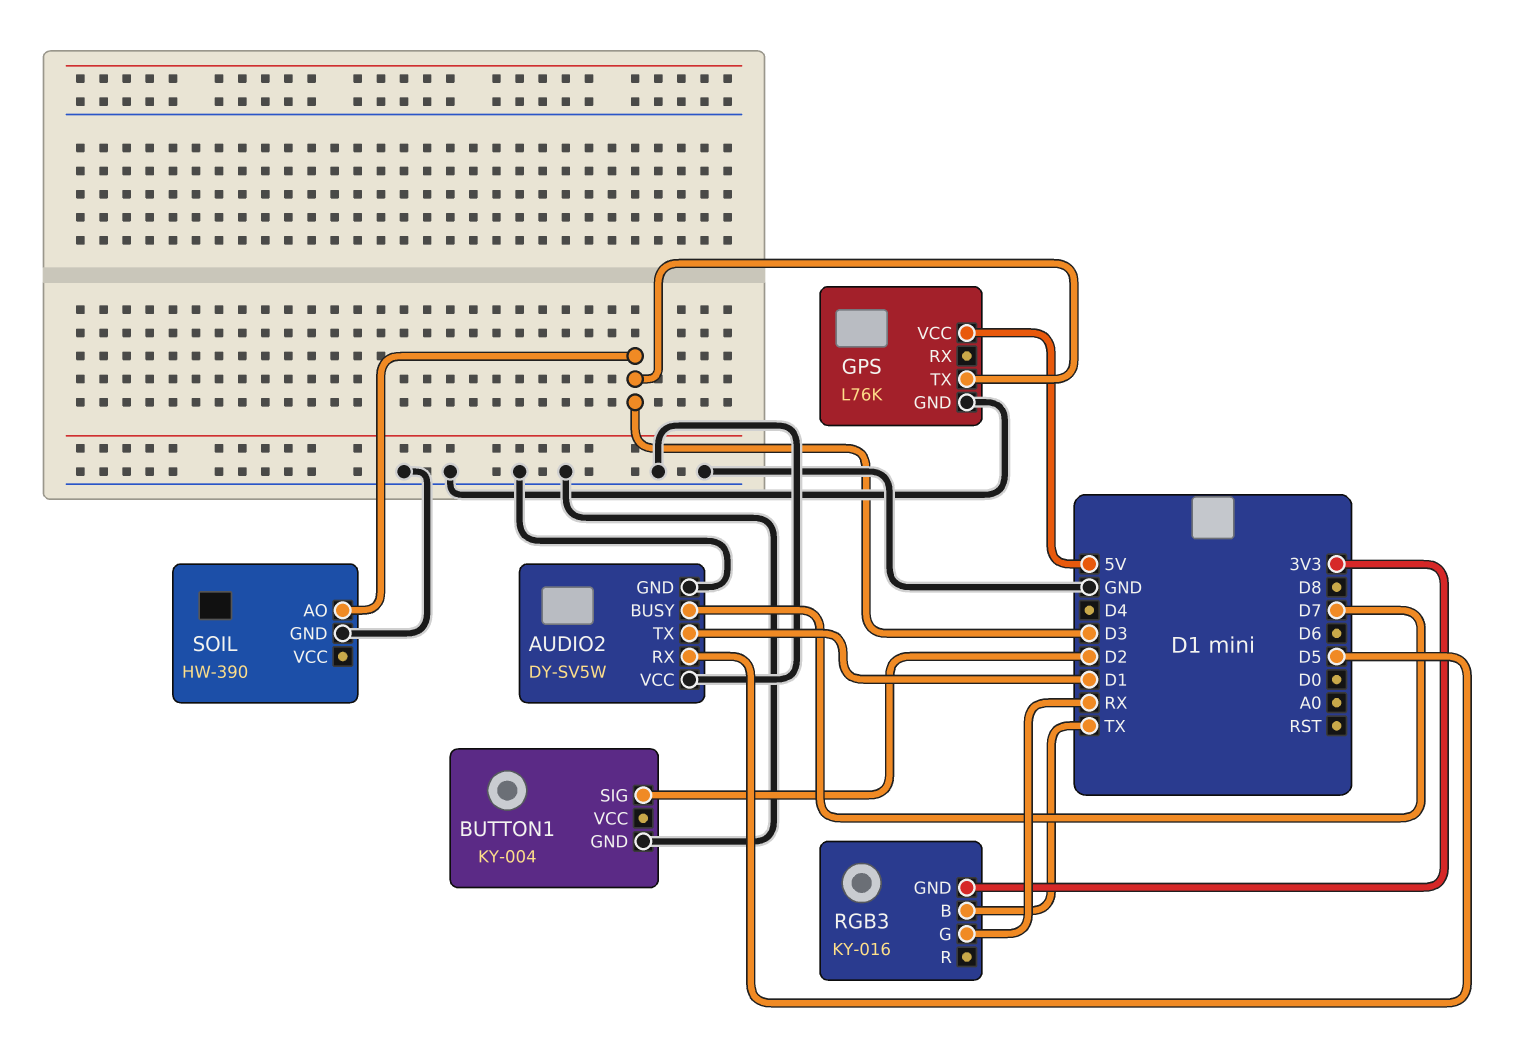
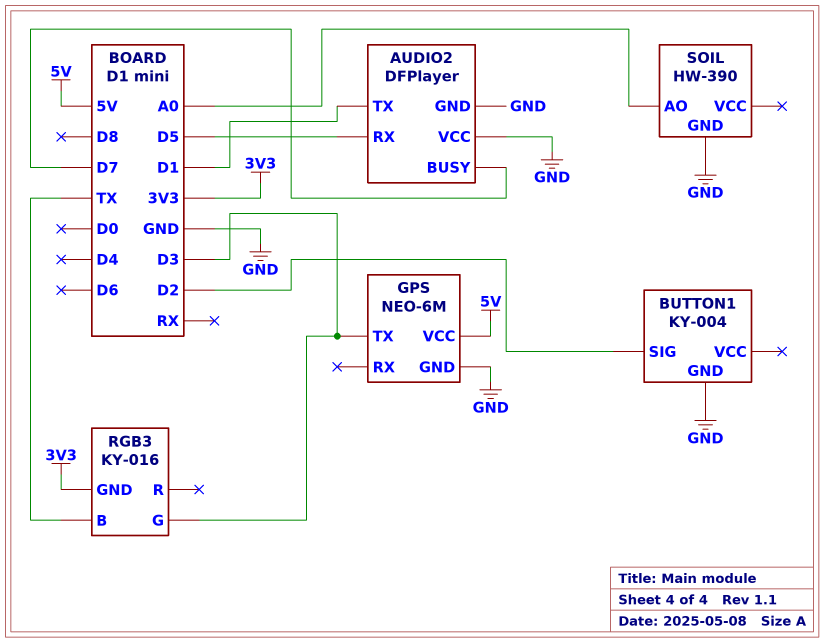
AUDIO2: DY-SV5W -> DFPlayer
GPS: L76K -> NEO-6M
RGB3 pin G: RX -> D3
SOIL pin AO: D3 -> A0

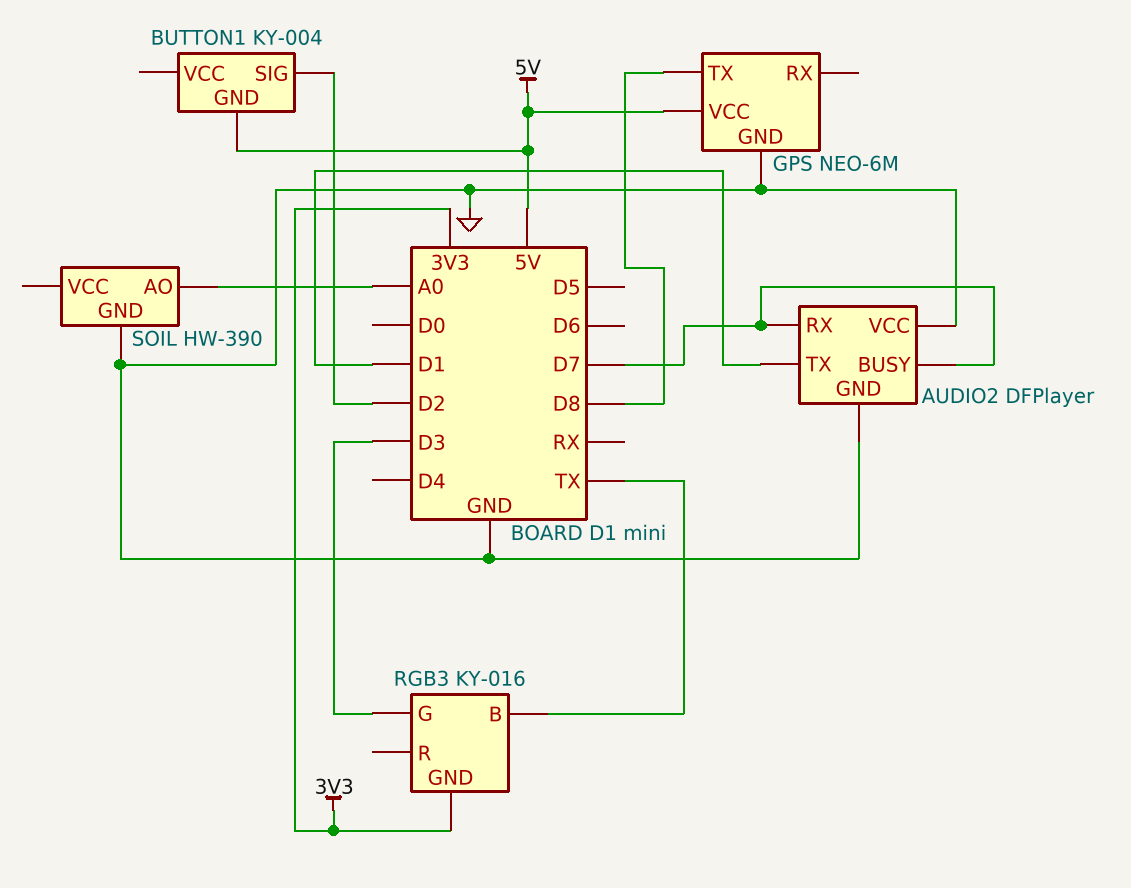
AUDIO2 pin RX: D5 -> D7
BUTTON1 pin GND: GND -> 5V
GPS pin TX: D3 -> D8

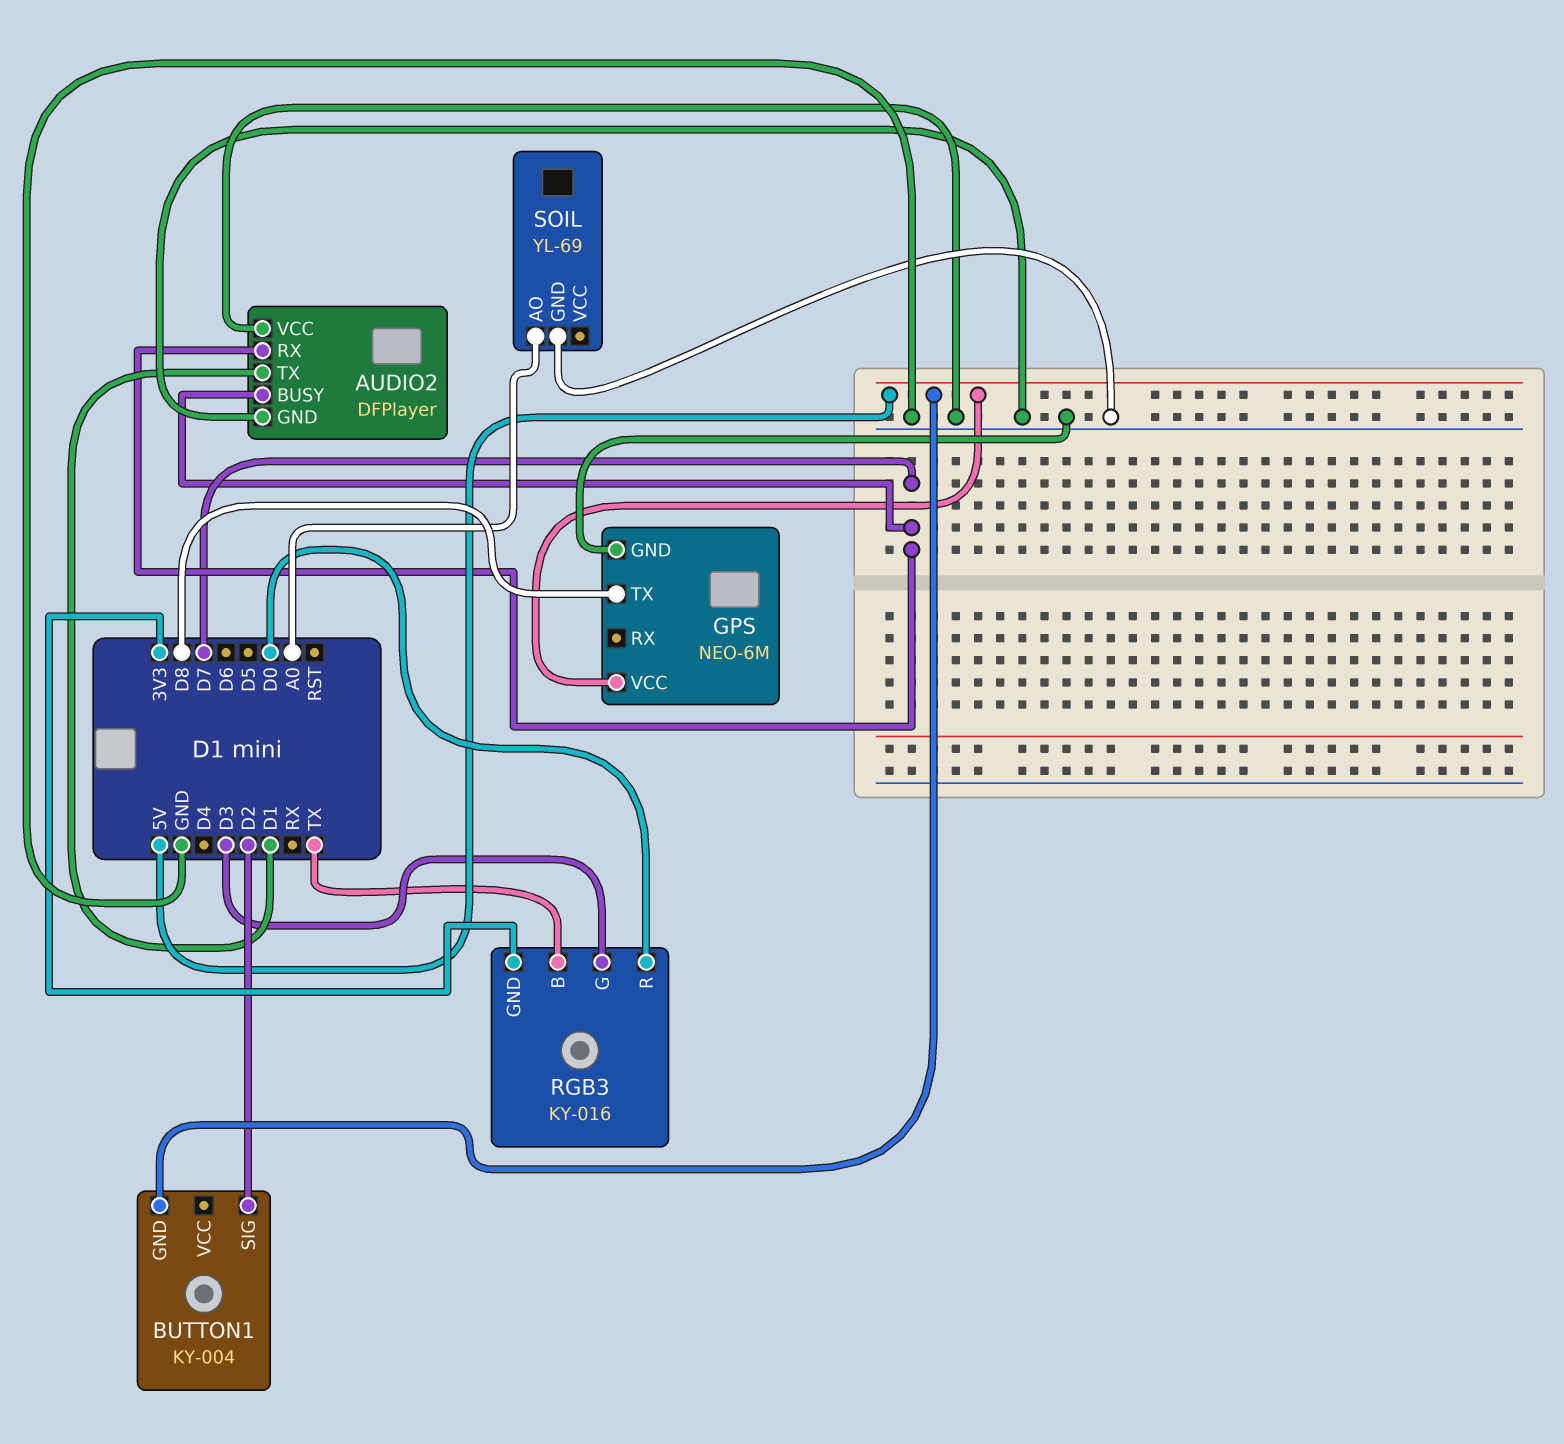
RGB3 pin R: none -> D0
SOIL: HW-390 -> YL-69

